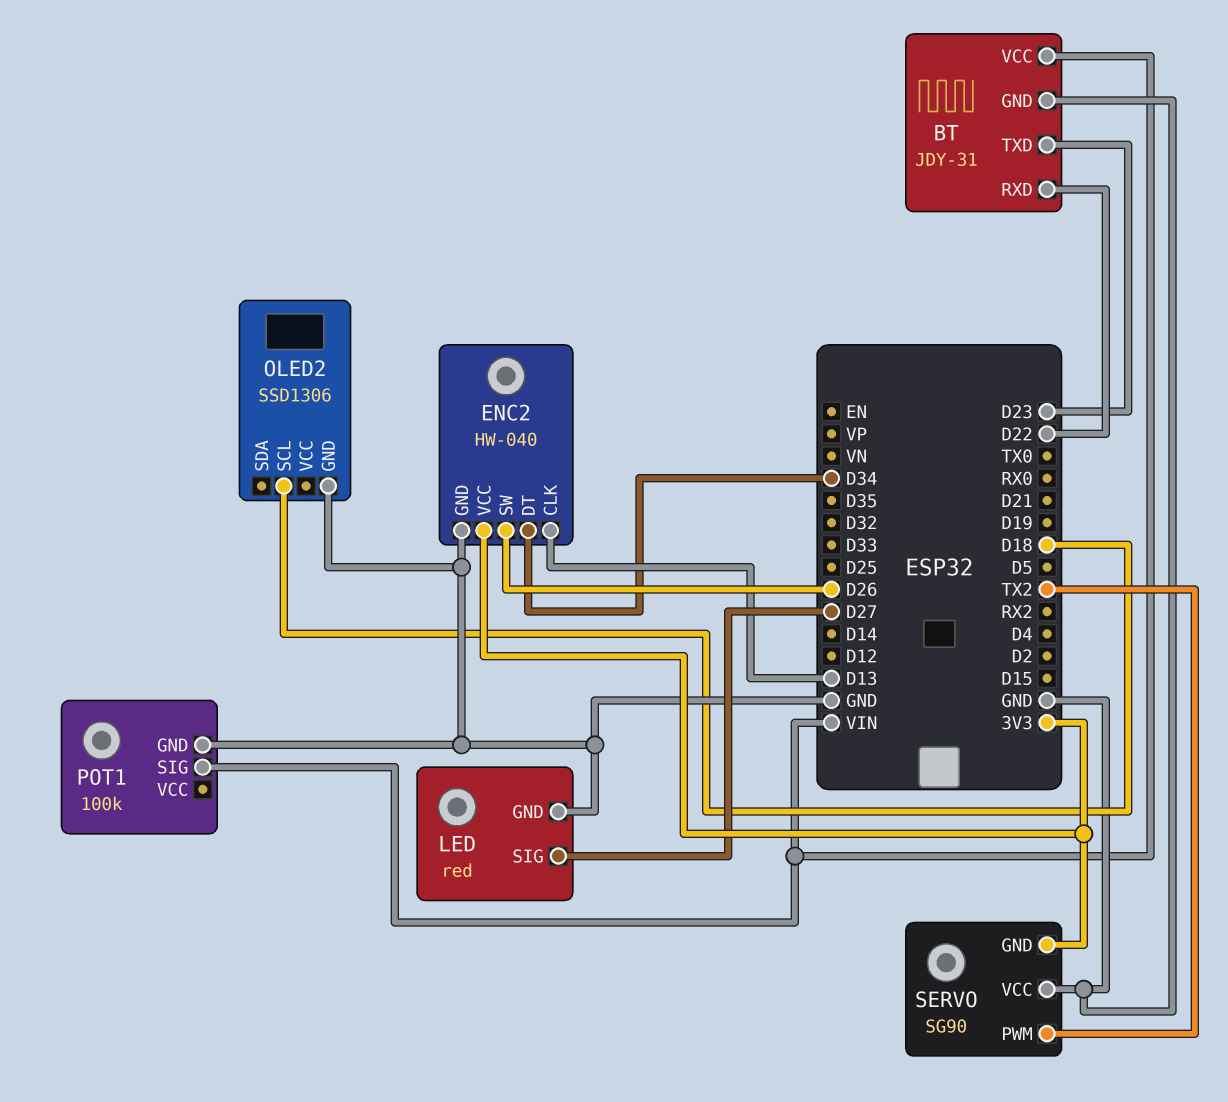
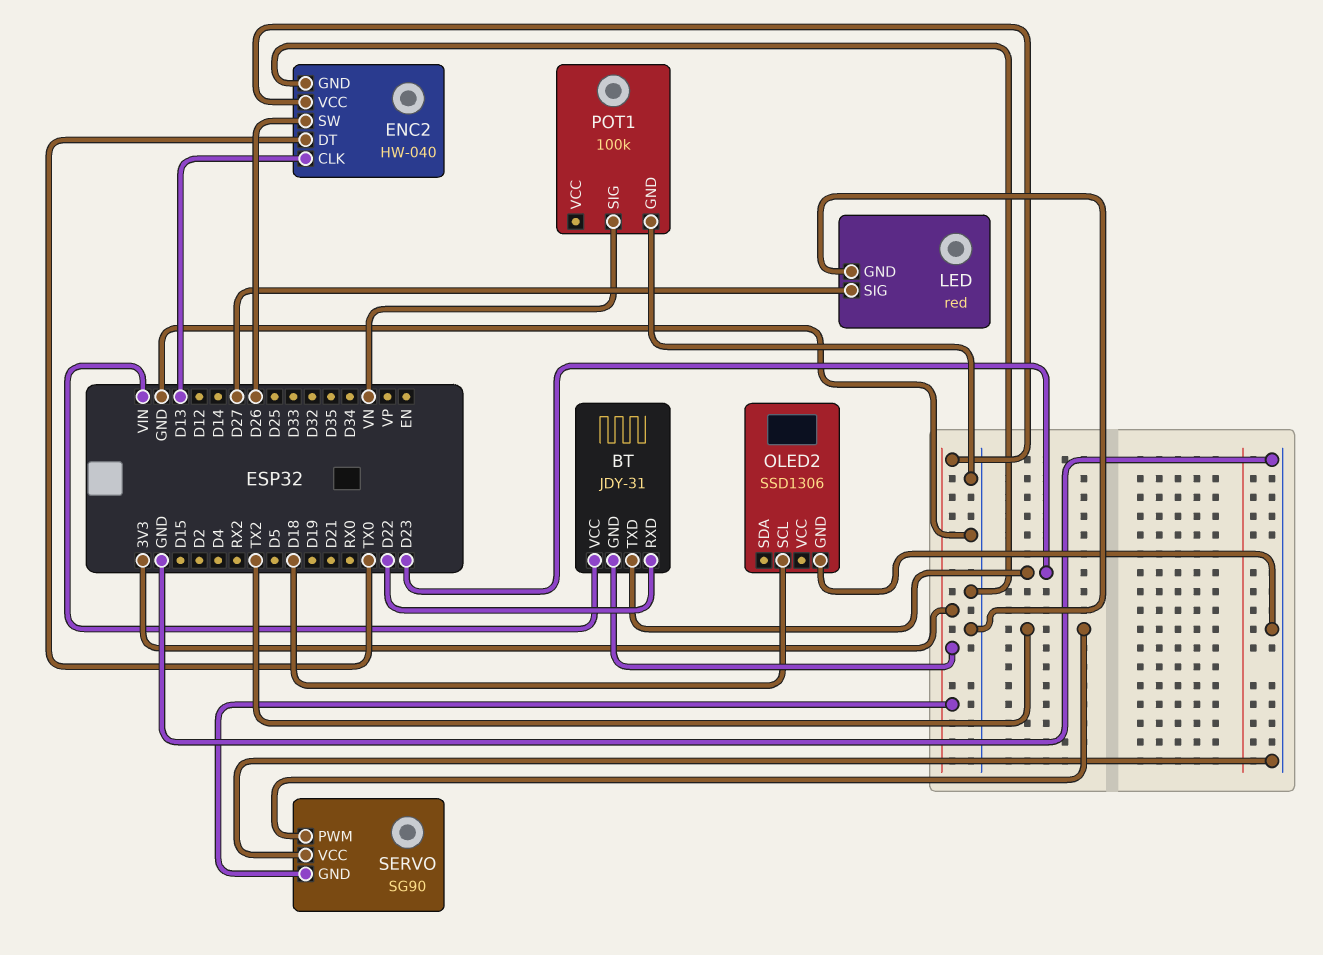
BT pin GND: GND -> 3V3
ENC2 pin DT: D34 -> TX0
POT1 pin SIG: VIN -> VN

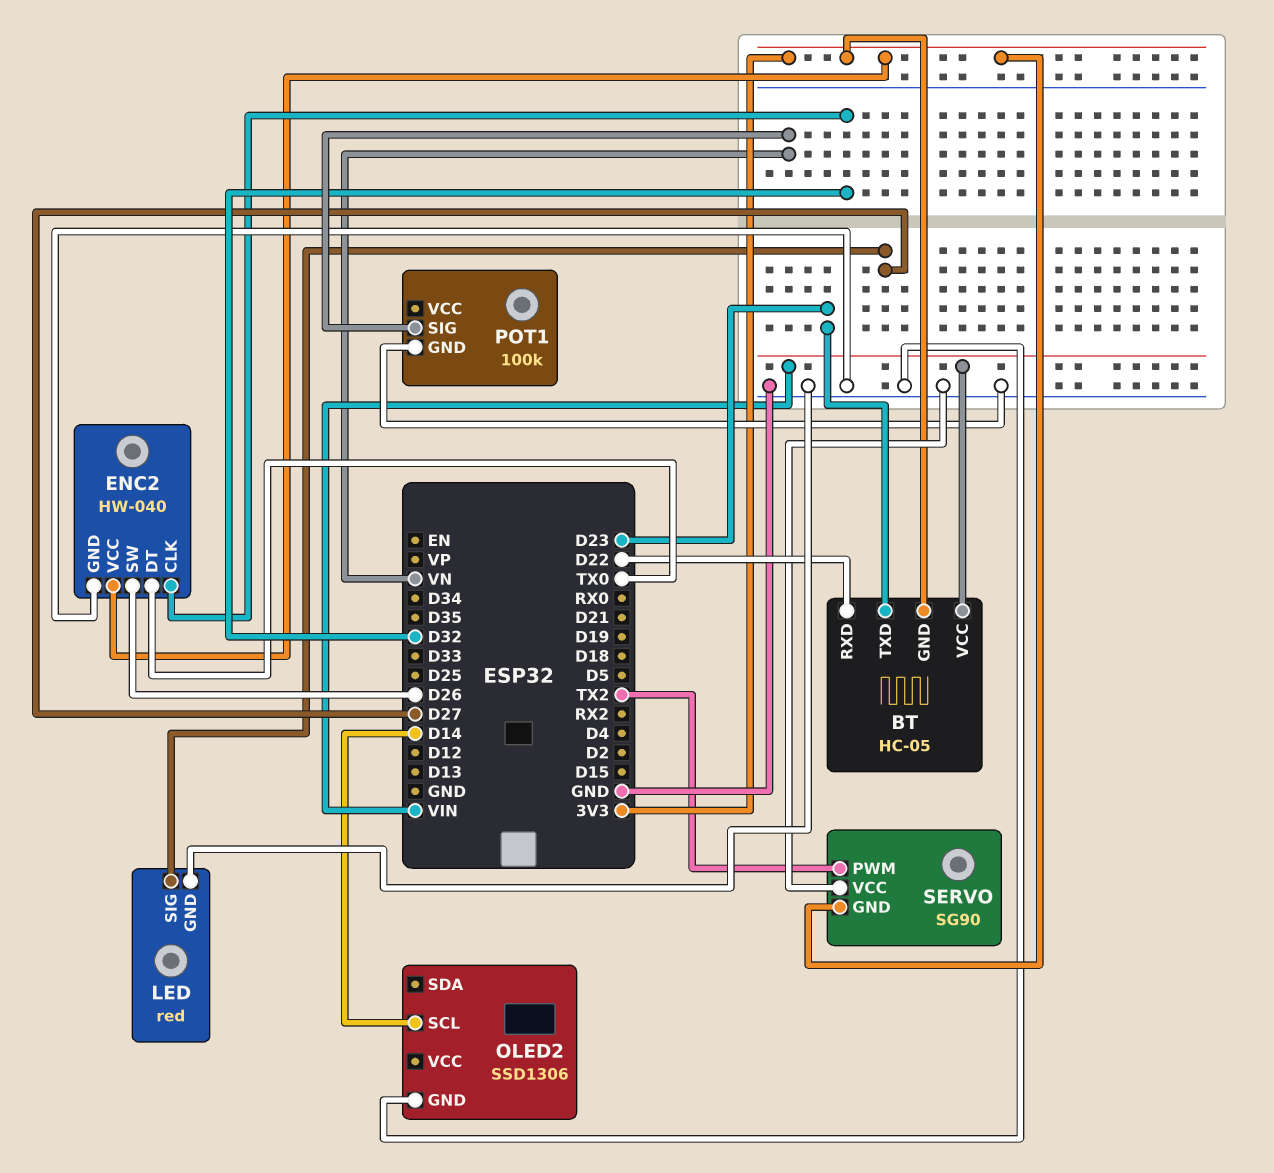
BT: JDY-31 -> HC-05
ENC2 pin CLK: D13 -> D32
OLED2 pin SCL: D18 -> D14

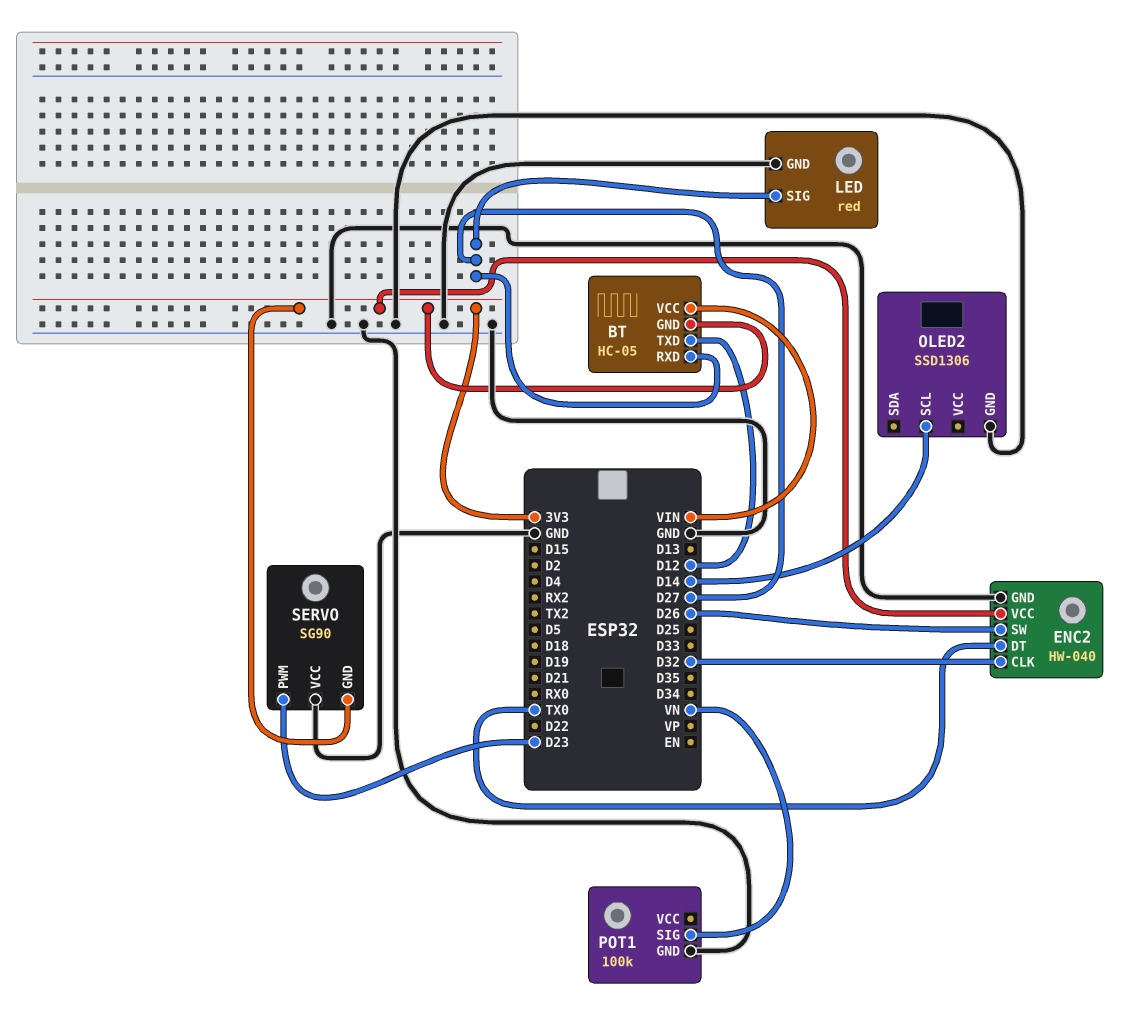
BT pin RXD: D22 -> D27
BT pin TXD: D23 -> D12
SERVO pin PWM: TX2 -> D23

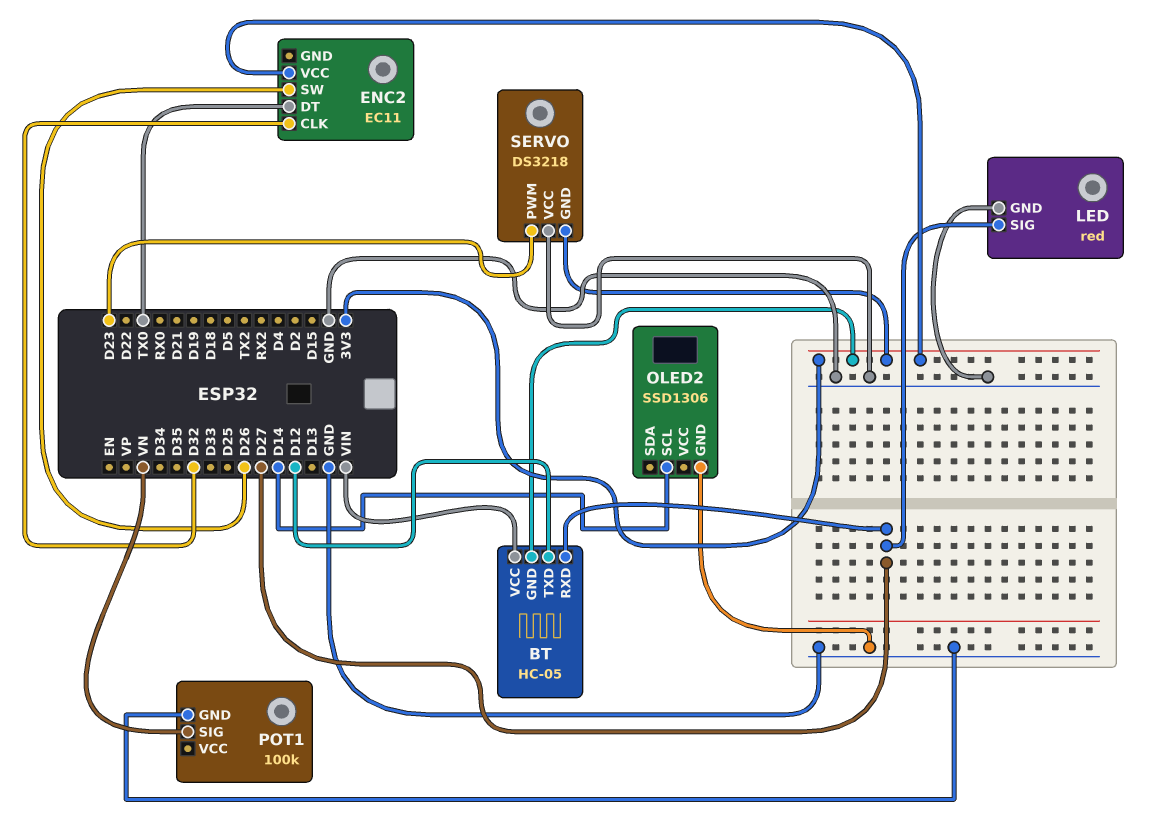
ENC2: HW-040 -> EC11
ENC2 pin GND: GND -> none
SERVO: SG90 -> DS3218

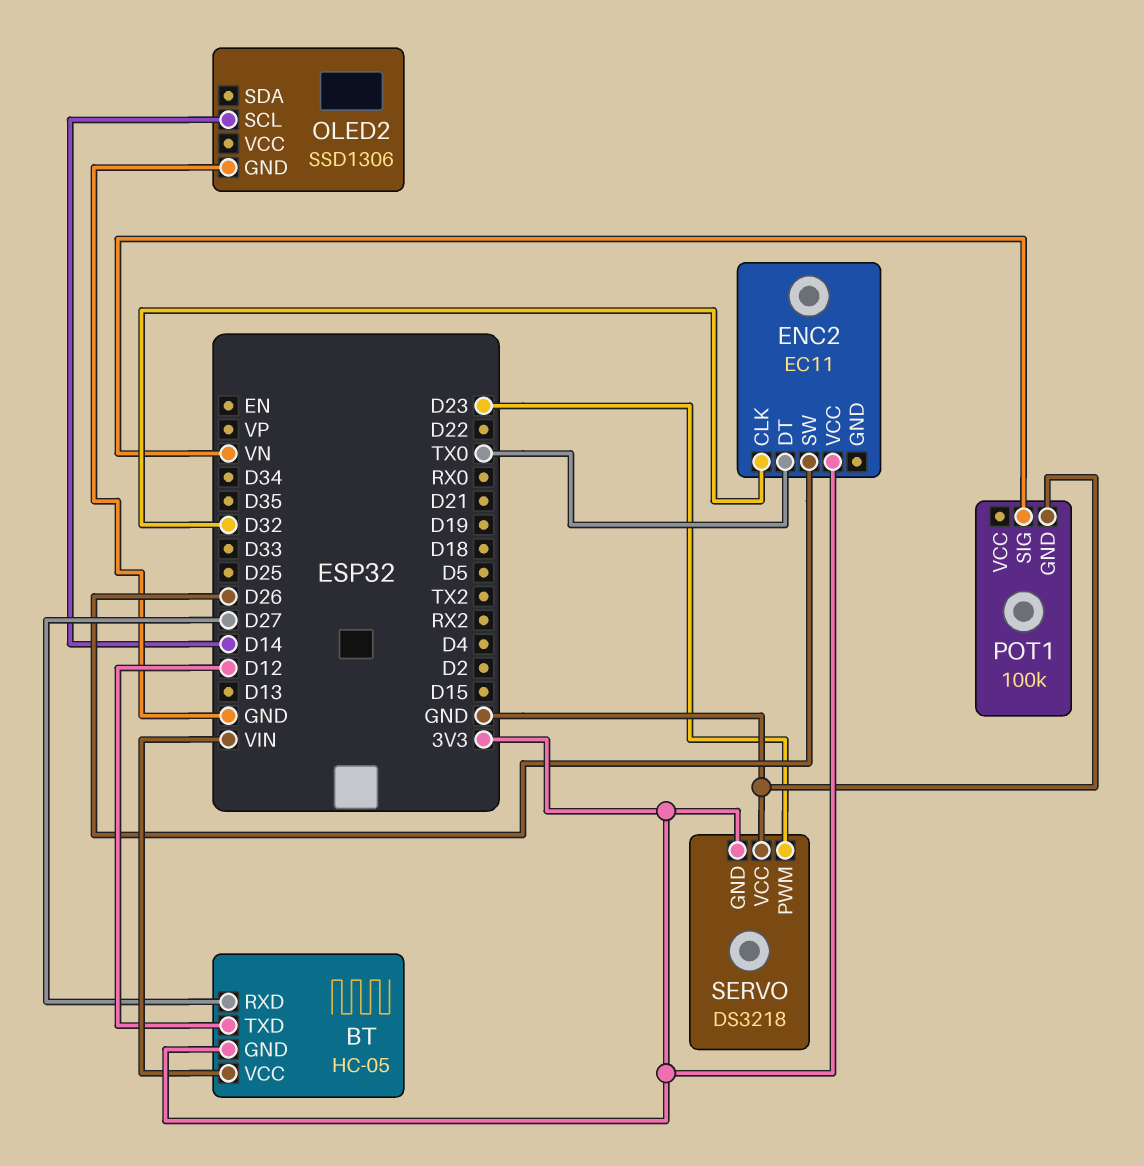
LED: red -> none
LED pin GND: GND -> none
LED pin SIG: D27 -> none

